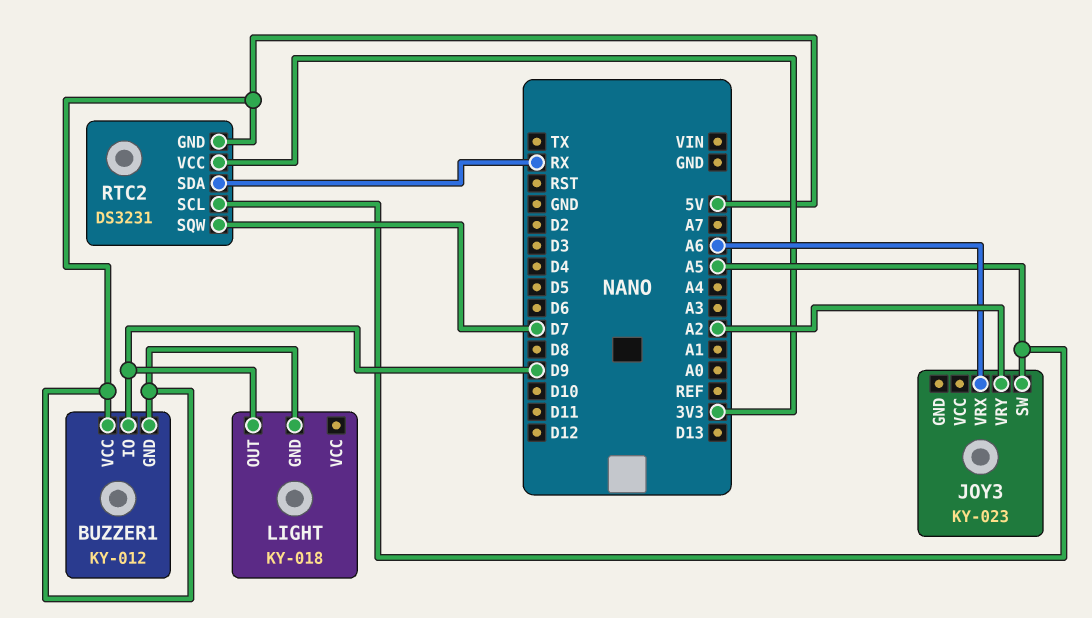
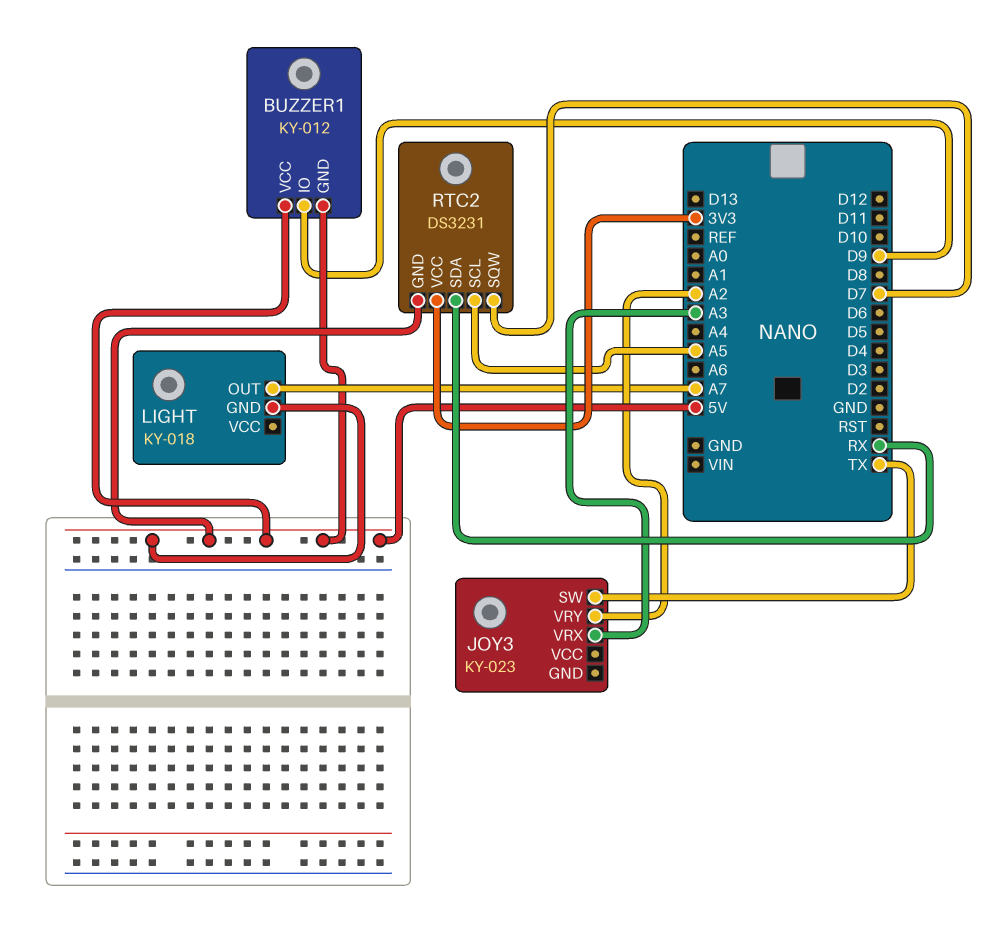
JOY3 pin SW: A5 -> TX
JOY3 pin VRX: A6 -> A3
LIGHT pin OUT: D9 -> A7

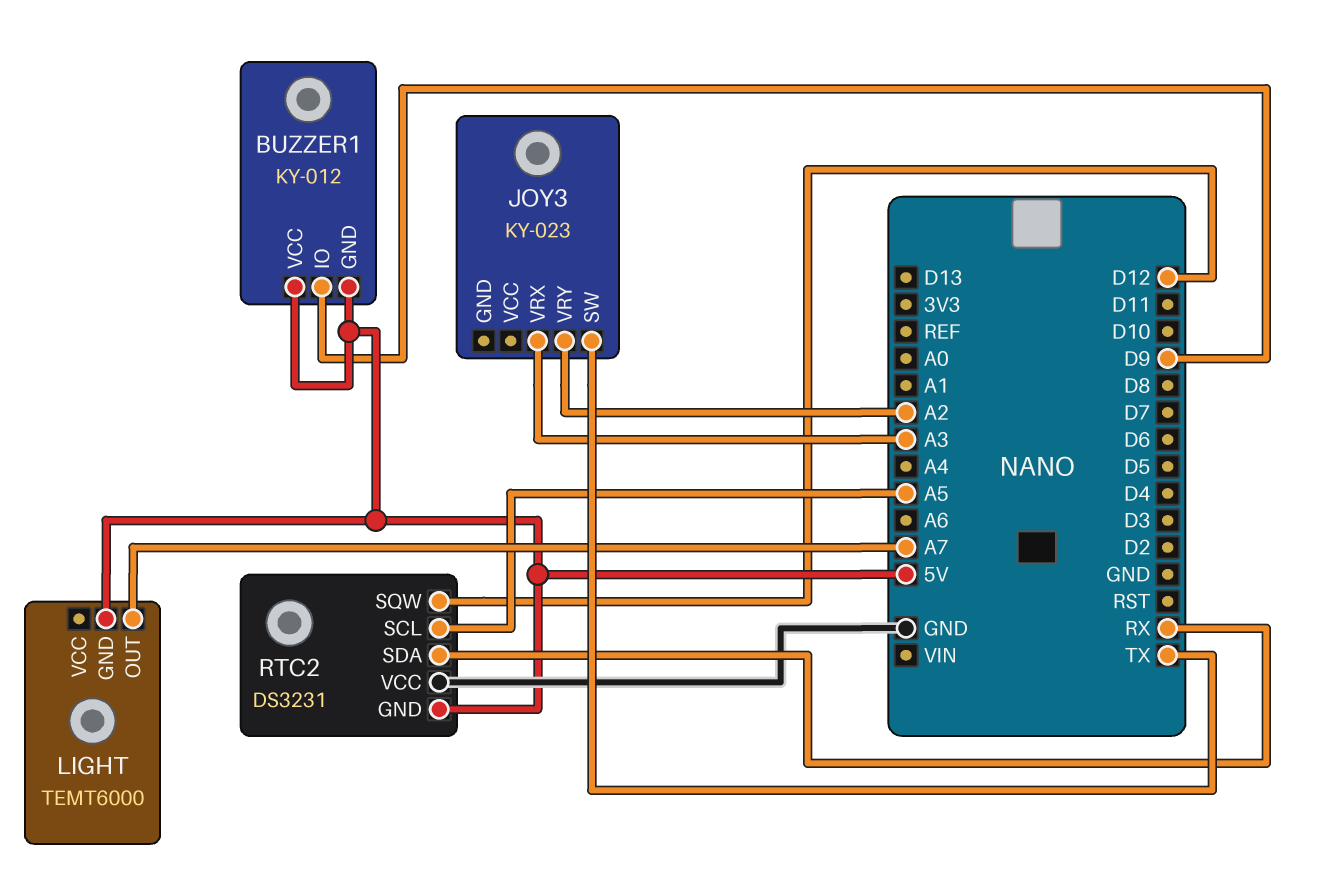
LIGHT: KY-018 -> TEMT6000
RTC2 pin SQW: D7 -> D12
RTC2 pin VCC: 3V3 -> GND

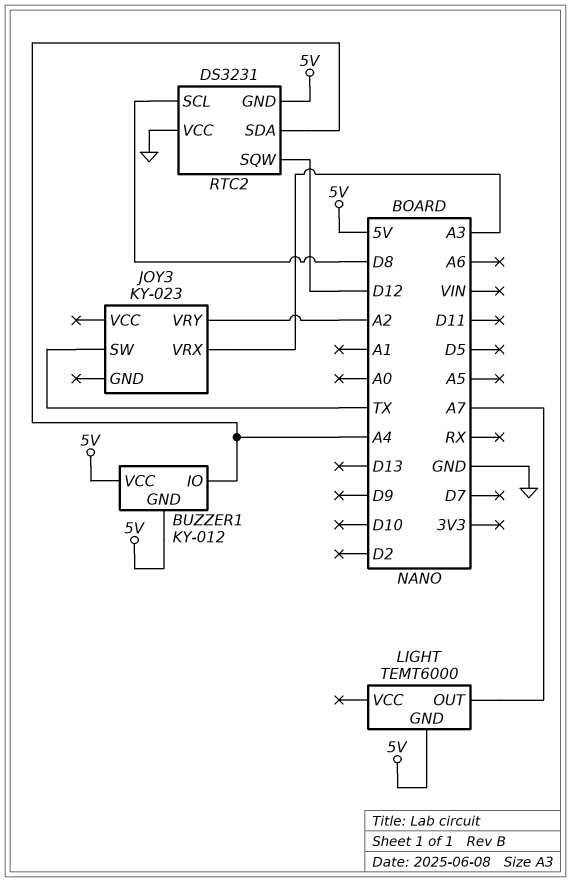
BUZZER1 pin IO: D9 -> A4
RTC2 pin SCL: A5 -> D8
RTC2 pin SDA: RX -> A4

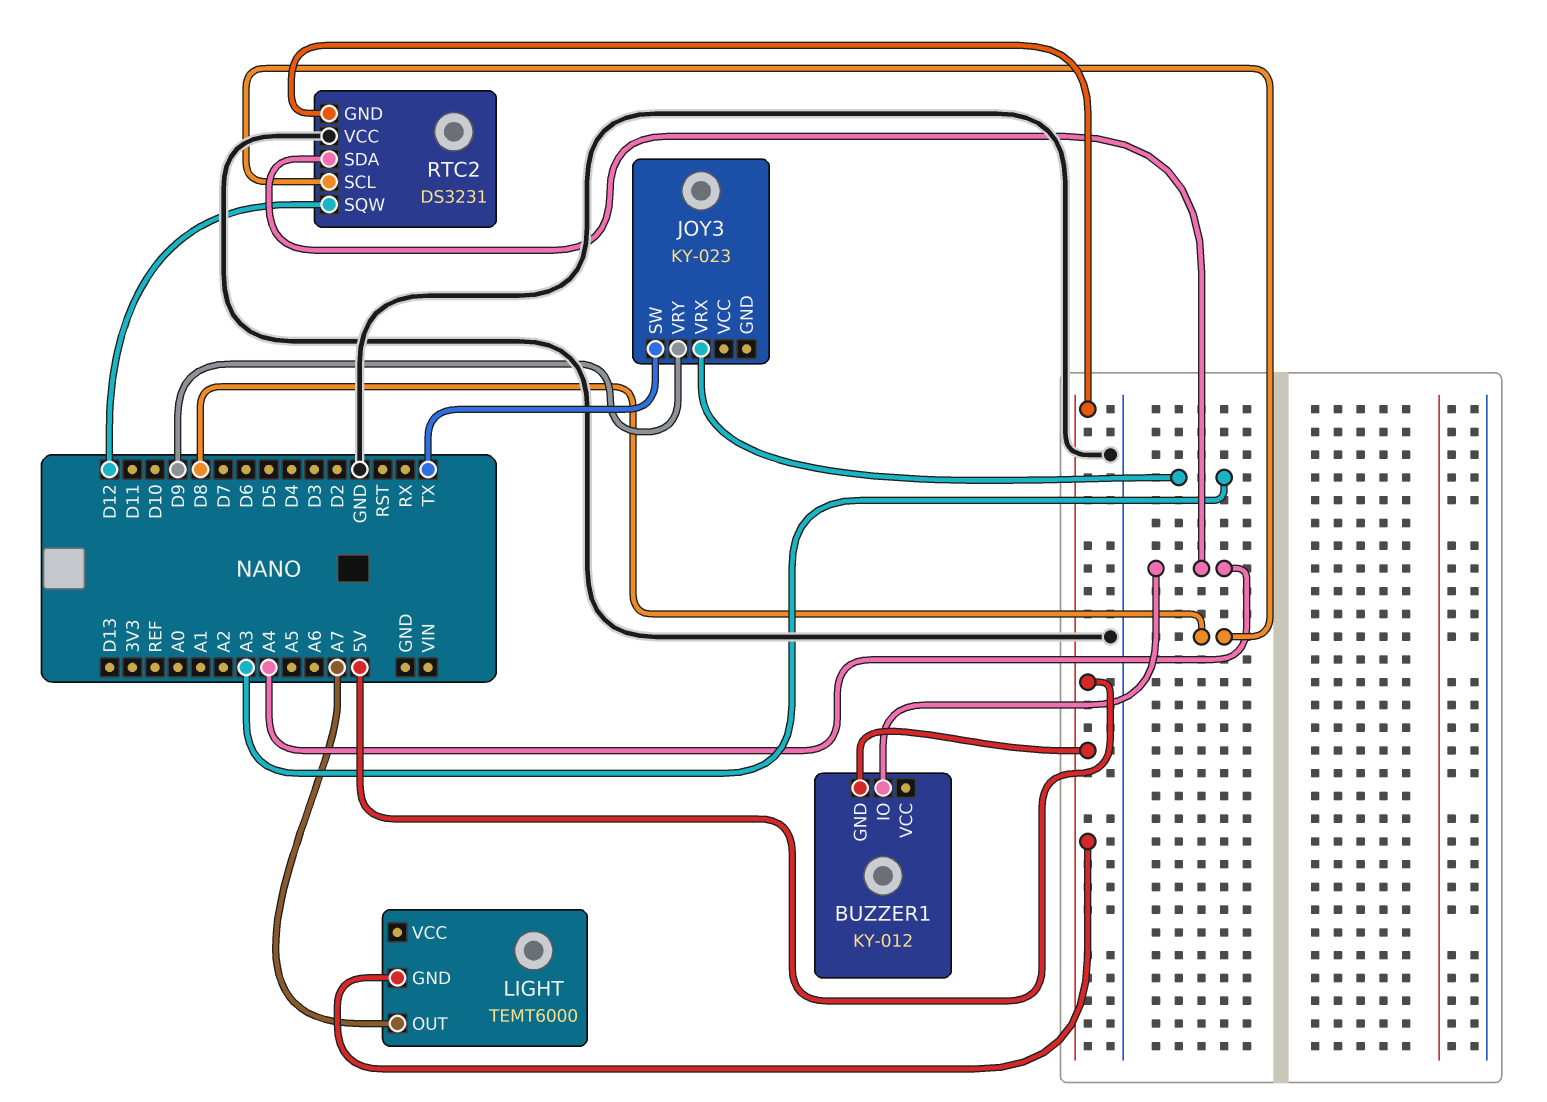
BUZZER1 pin VCC: 5V -> none
JOY3 pin VRY: A2 -> D9

